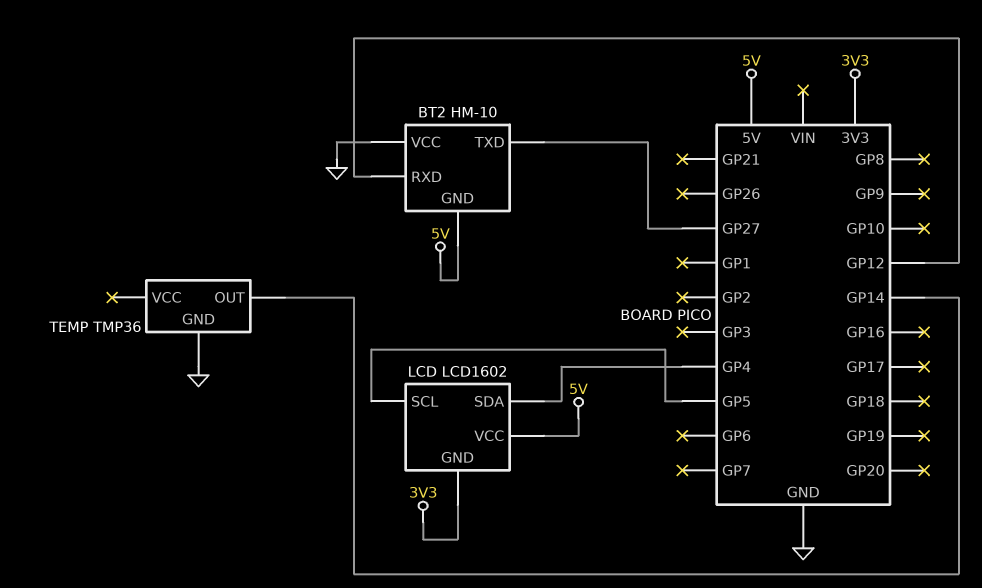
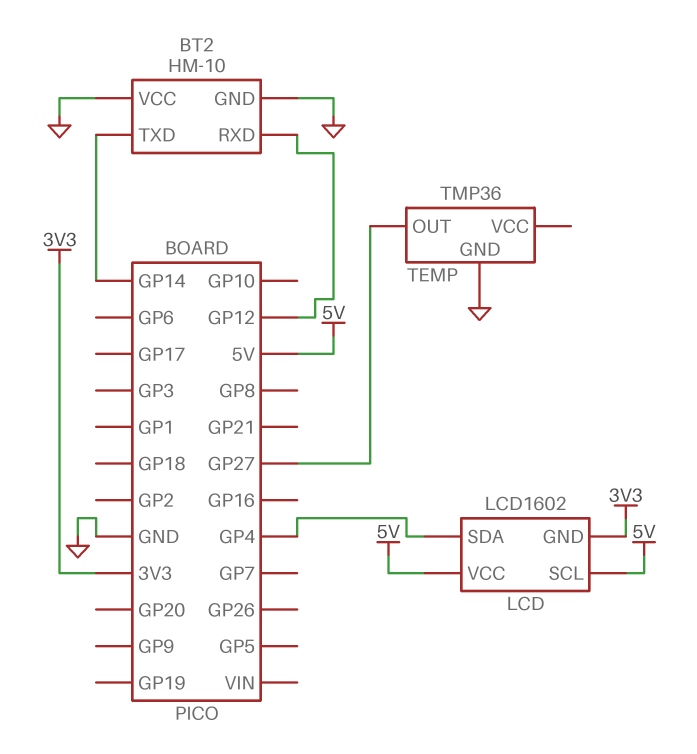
BT2 pin GND: 5V -> GND
BT2 pin TXD: GP27 -> GP14
LCD pin SCL: GP5 -> 5V
TEMP pin OUT: GP14 -> GP27

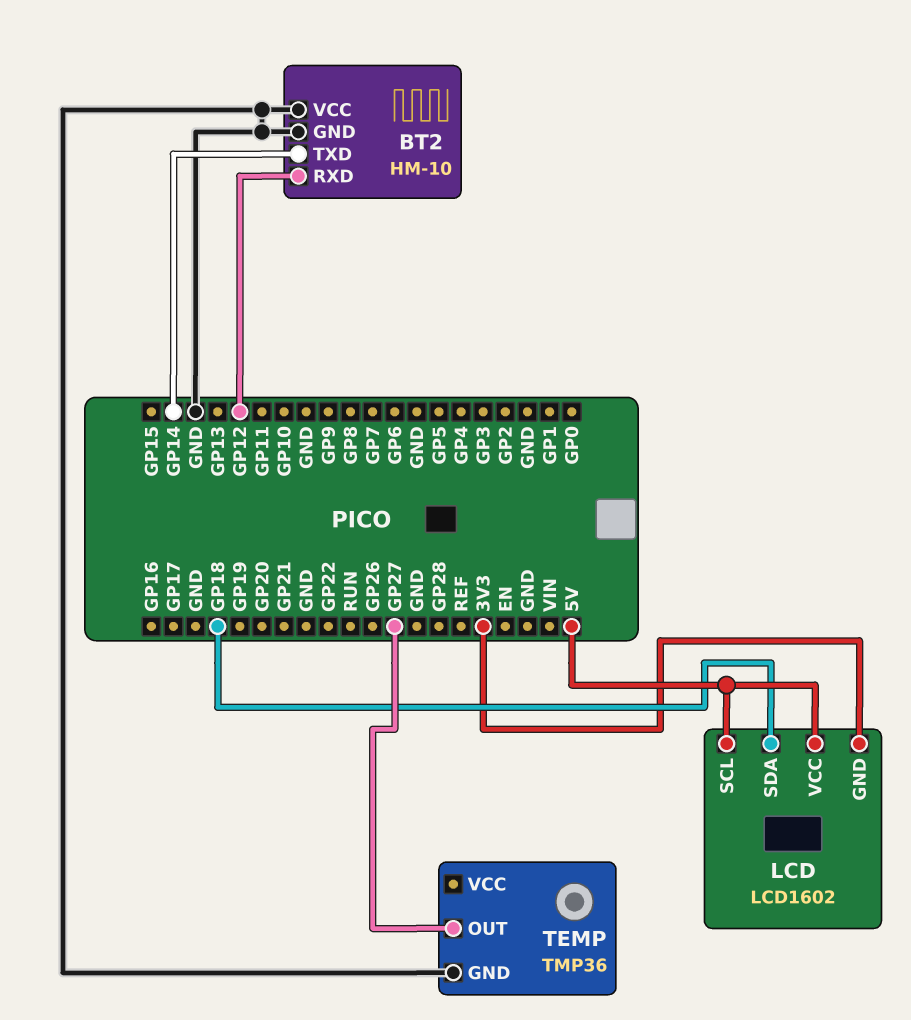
LCD pin SDA: GP4 -> GP18

